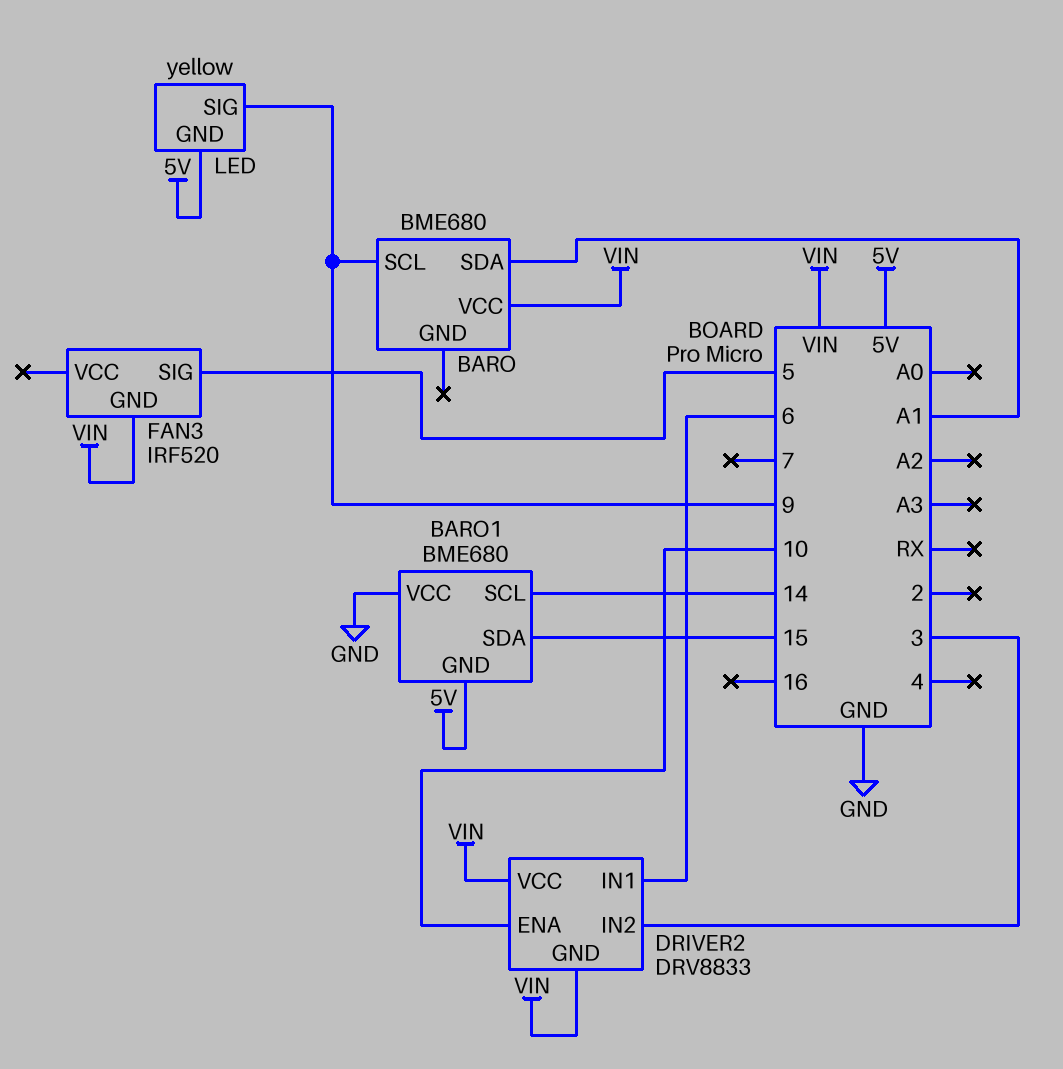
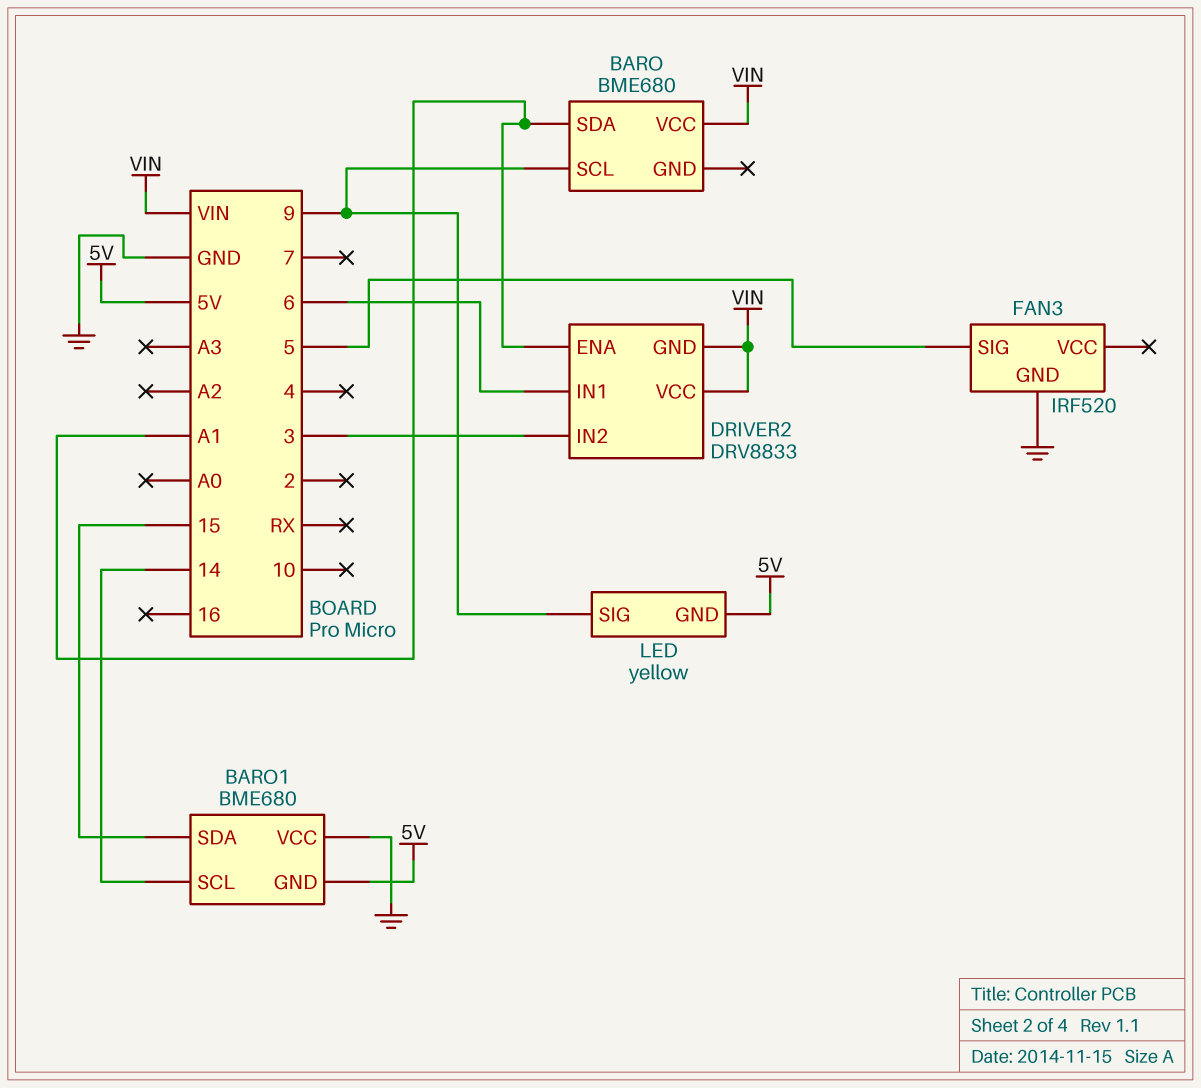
DRIVER2 pin ENA: 10 -> A1
FAN3 pin GND: VIN -> GND

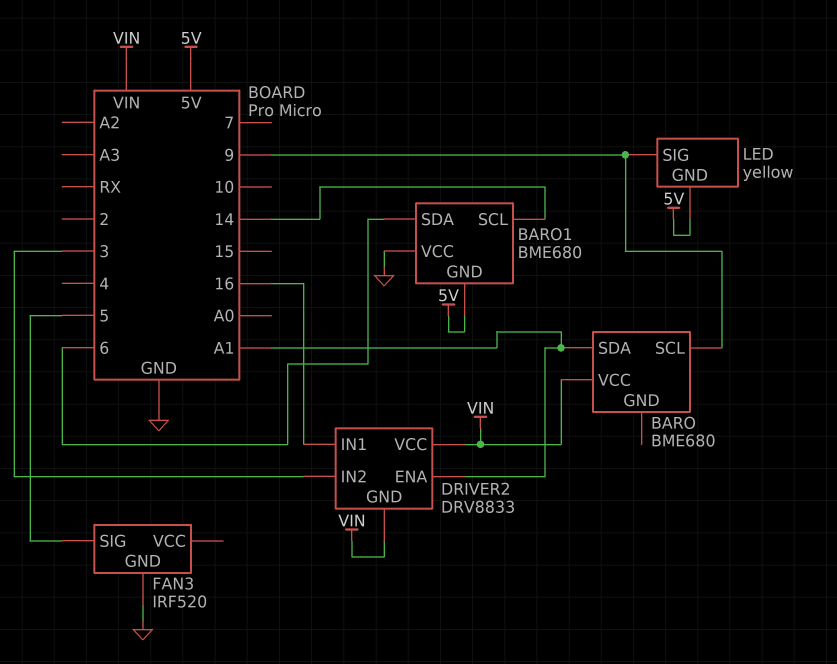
BARO1 pin SDA: 15 -> 6
DRIVER2 pin IN1: 6 -> 16

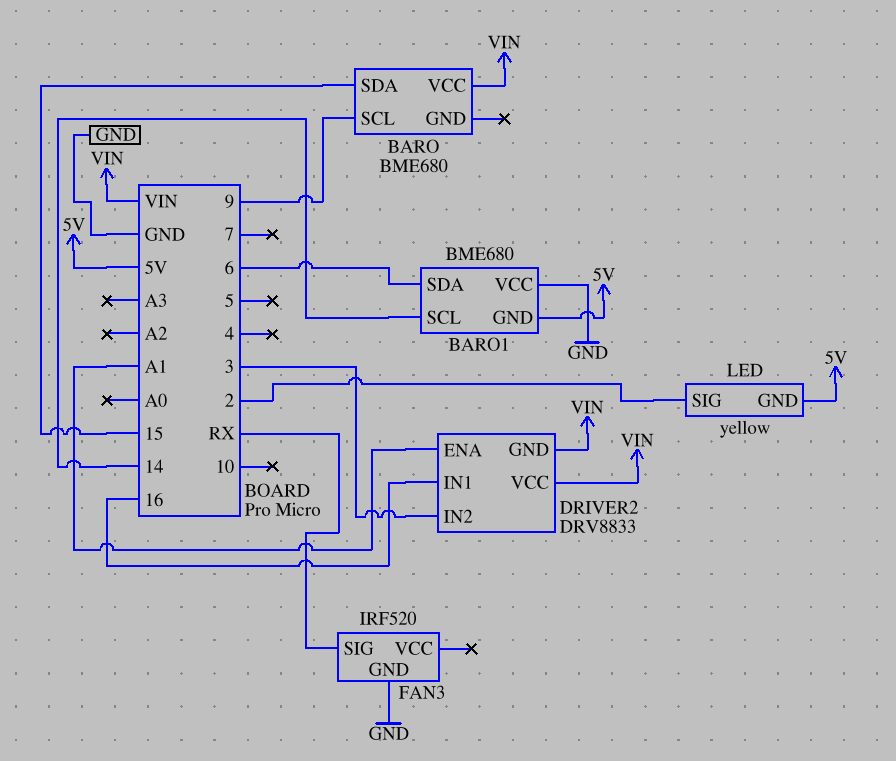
BARO pin SDA: A1 -> 15
FAN3 pin SIG: 5 -> RX
LED pin SIG: 9 -> 2

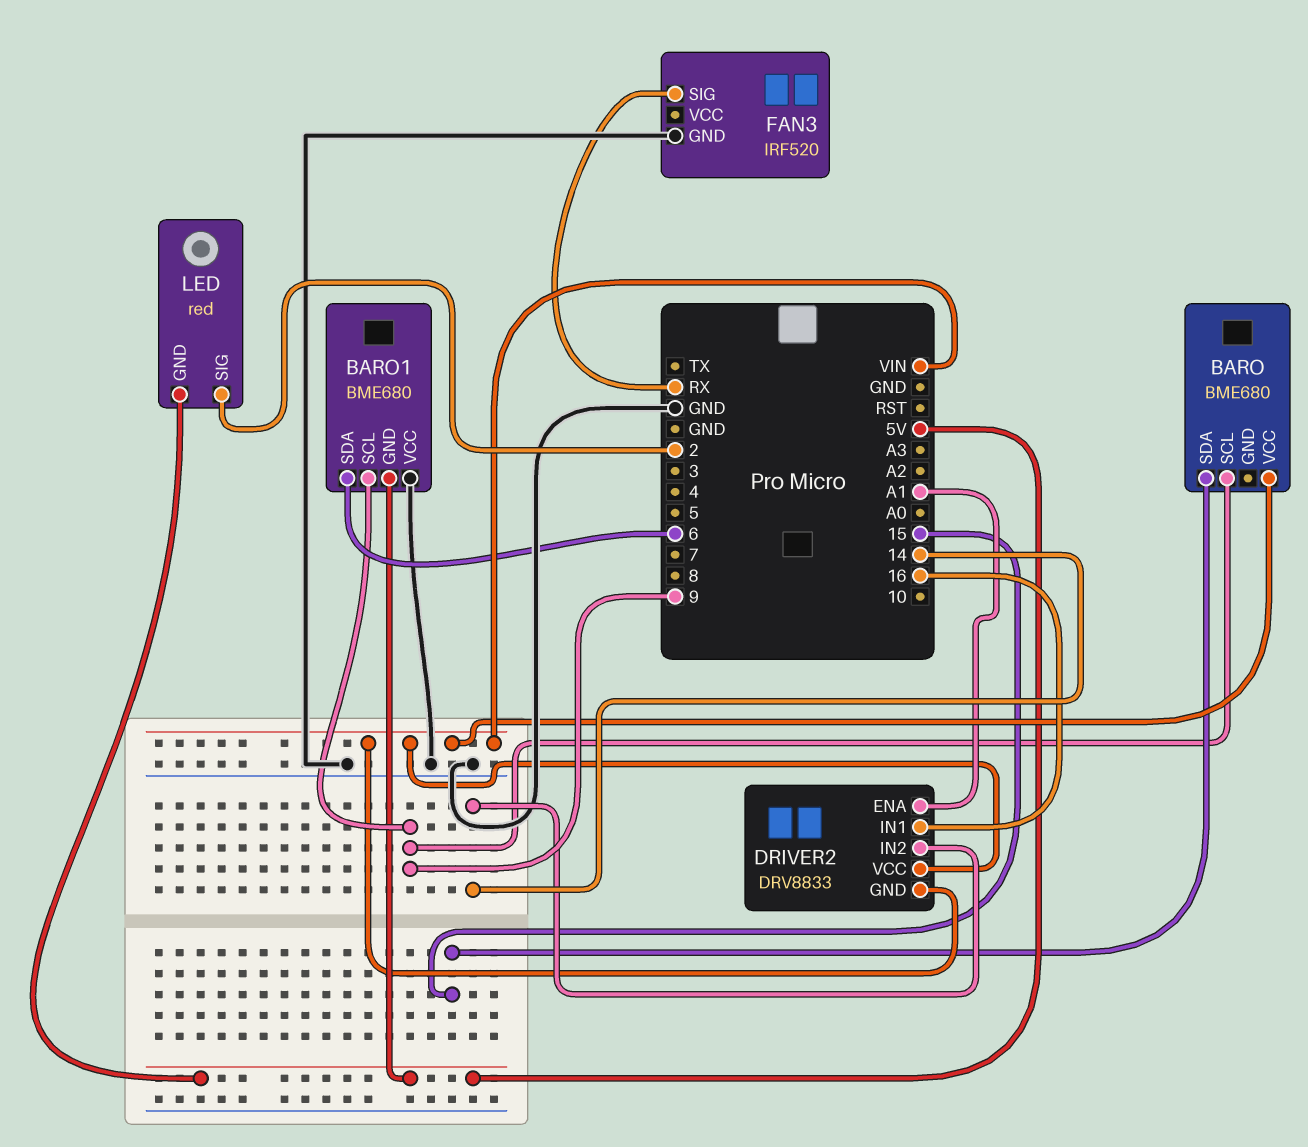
BARO1 pin SCL: 14 -> 9
DRIVER2 pin IN2: 3 -> 14
LED: yellow -> red

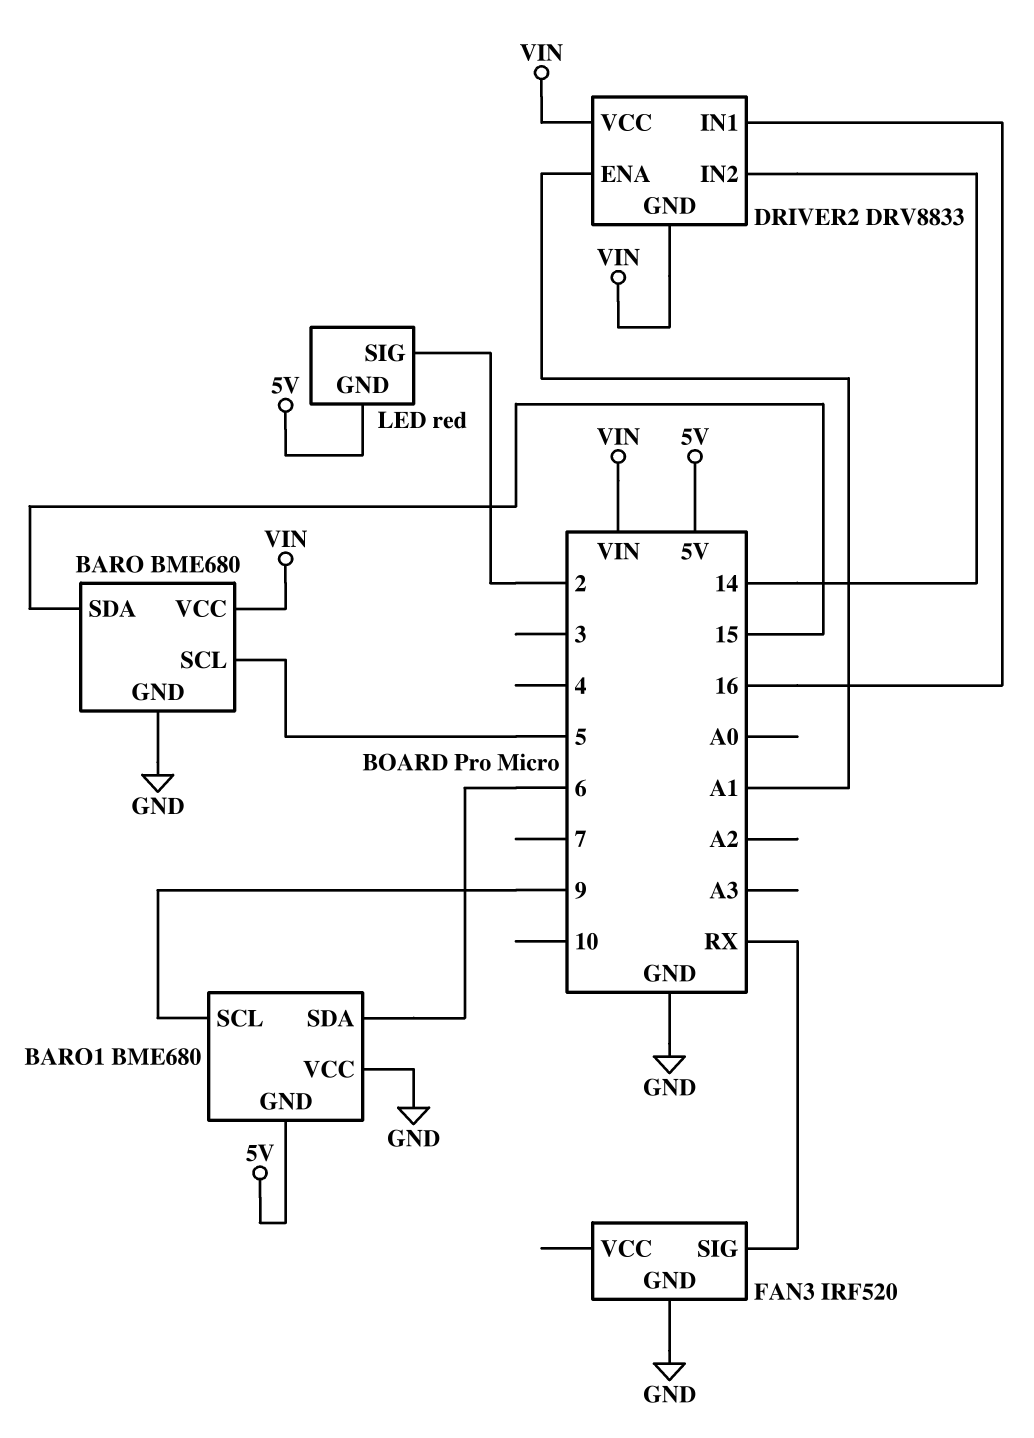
BARO pin GND: none -> GND
BARO pin SCL: 9 -> 5

